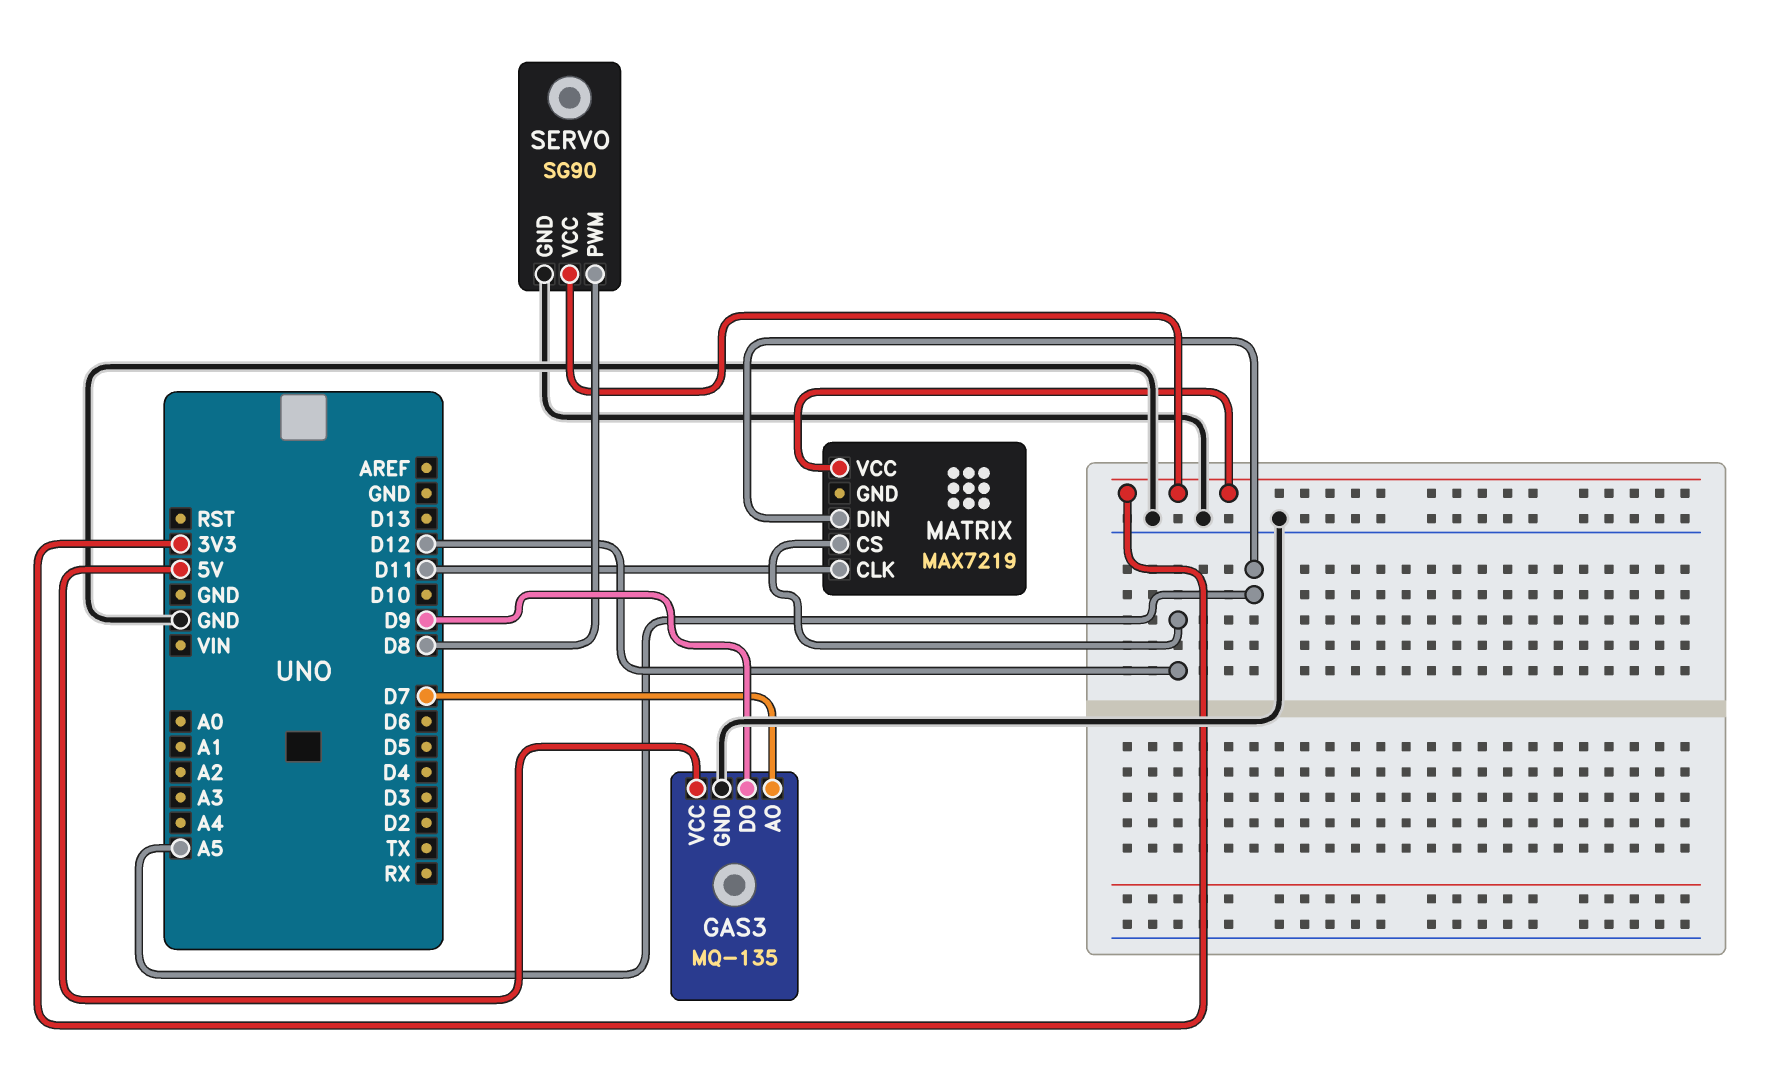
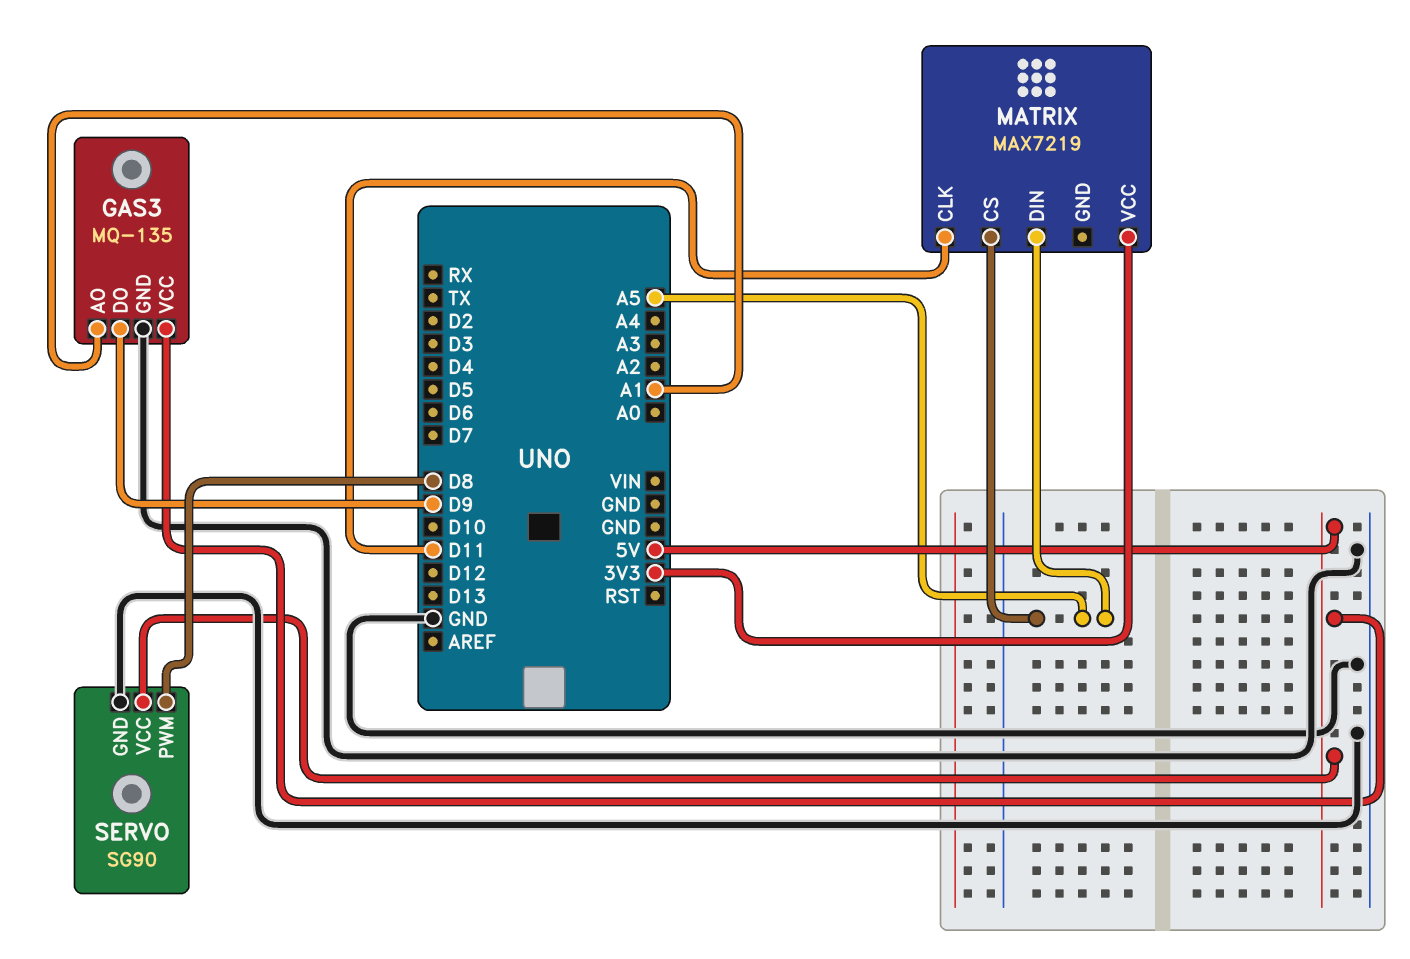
GAS3 pin AO: D7 -> A1
MATRIX pin CS: D12 -> A5
SERVO pin VCC: 3V3 -> 5V

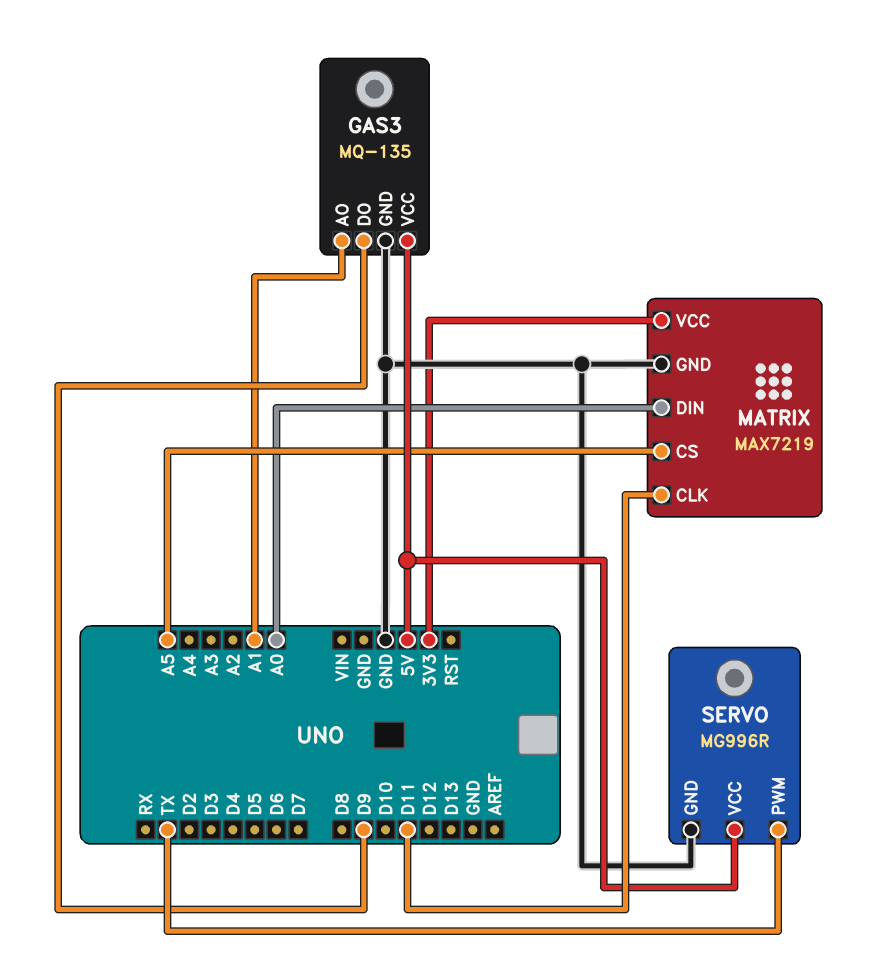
MATRIX pin DIN: A5 -> A0
MATRIX pin GND: none -> GND
SERVO: SG90 -> MG996R
SERVO pin PWM: D8 -> TX

